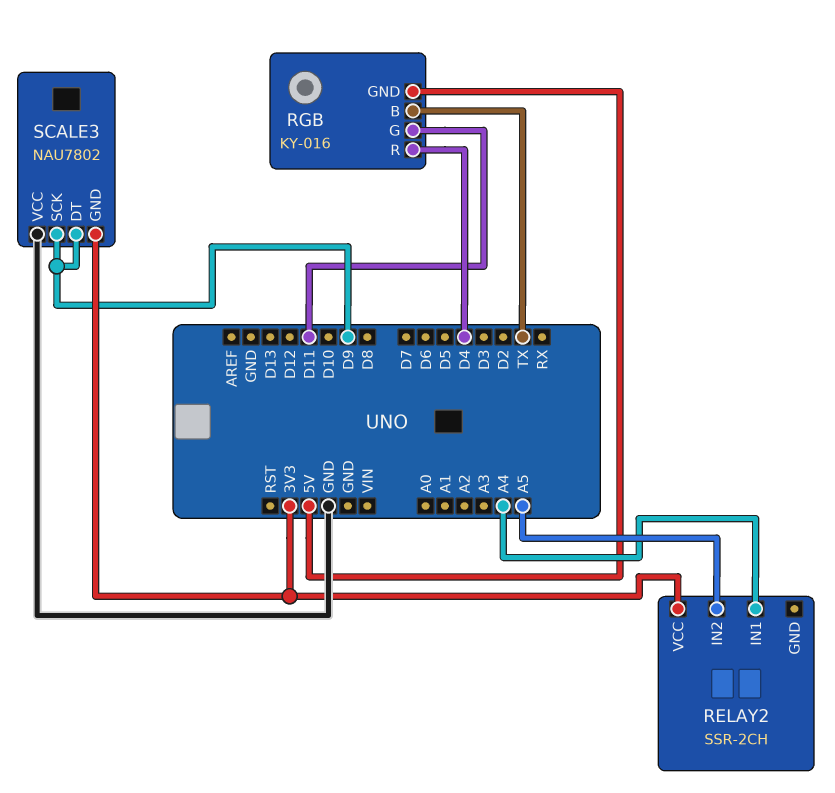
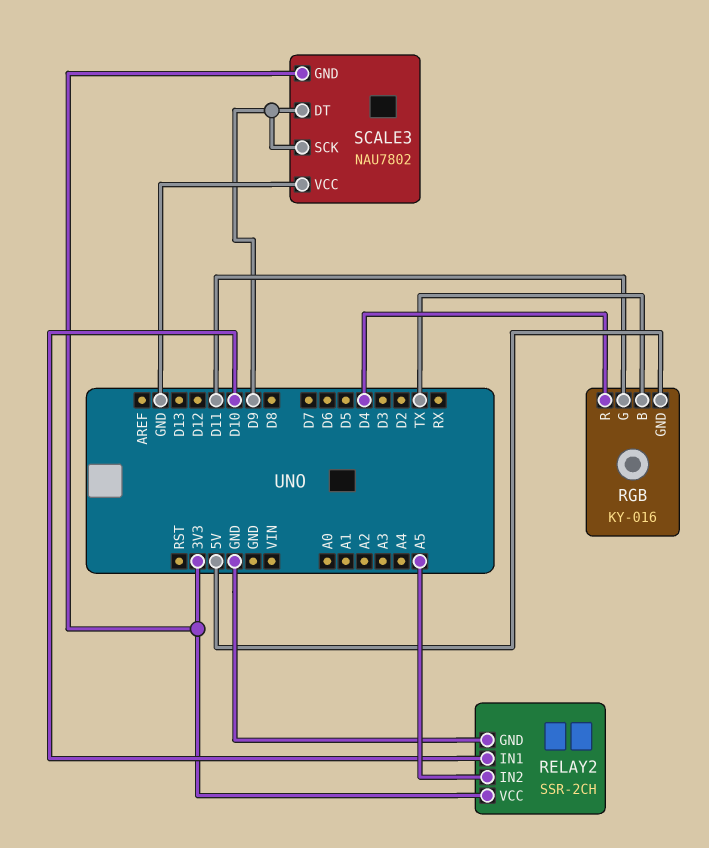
RELAY2 pin GND: none -> GND
RELAY2 pin IN1: A4 -> D10

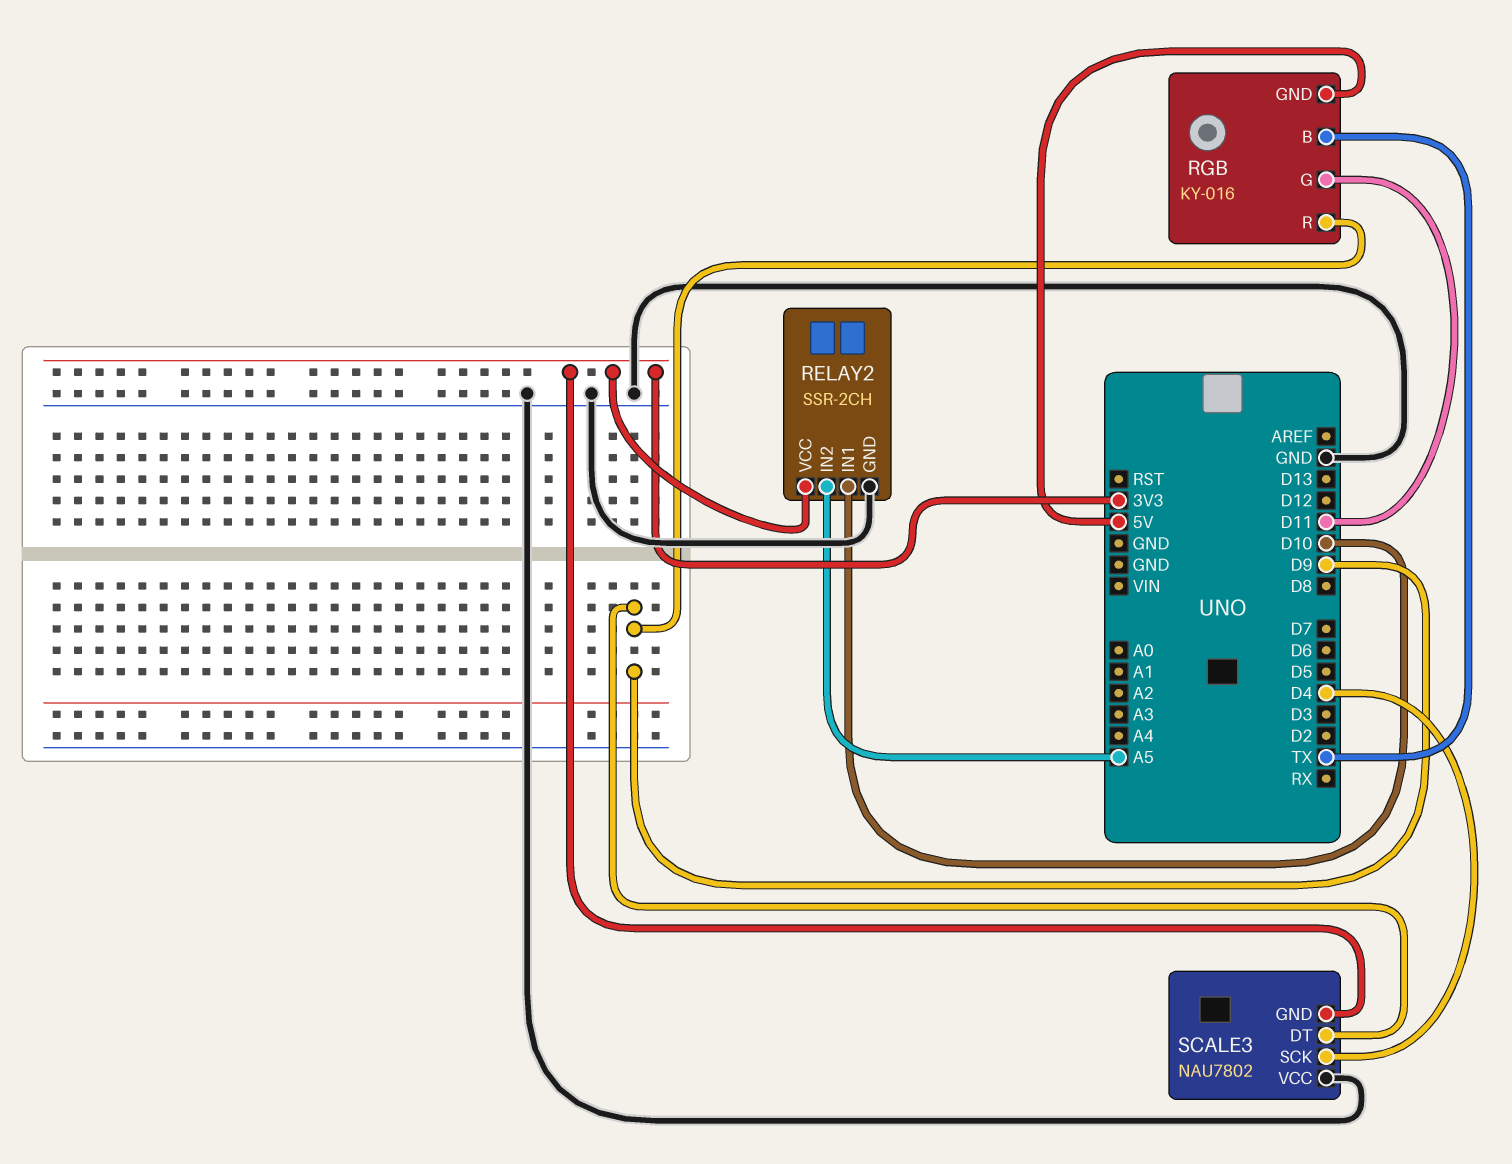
RGB pin R: D4 -> D9
SCALE3 pin SCK: D9 -> D4

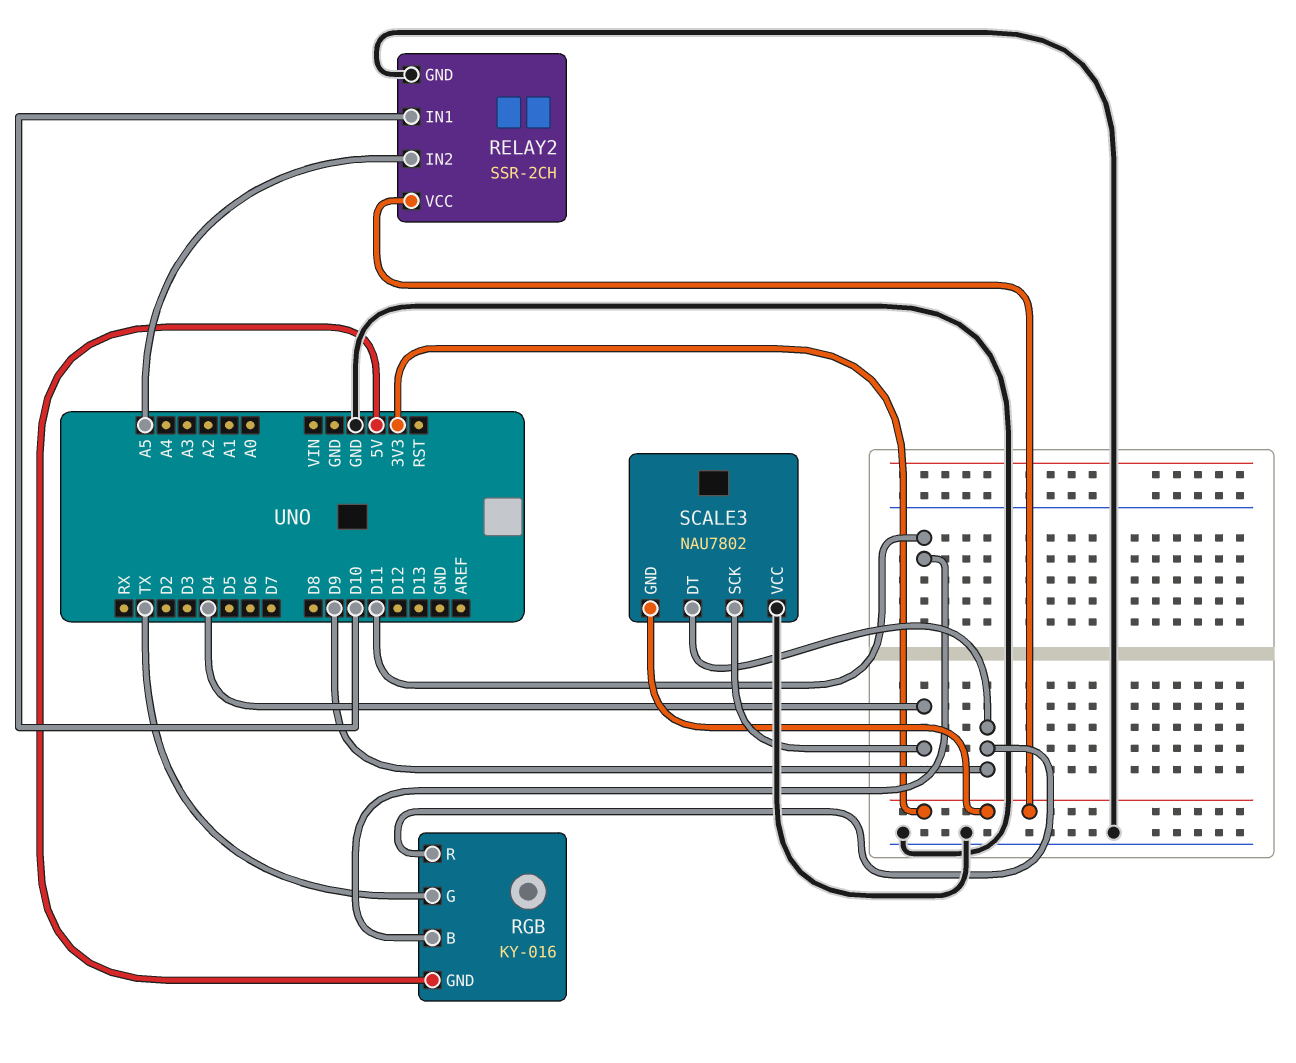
RGB pin B: TX -> D11
RGB pin G: D11 -> TX

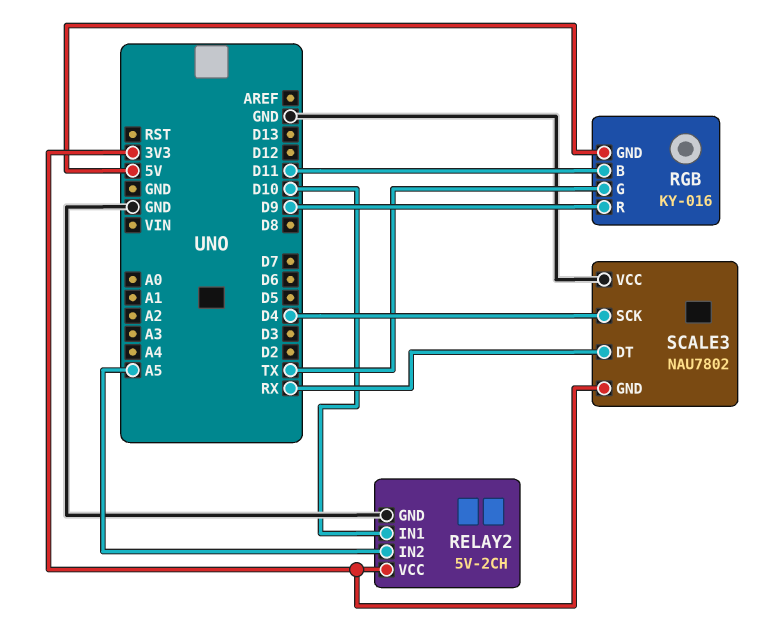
RELAY2: SSR-2CH -> 5V-2CH
SCALE3 pin DT: D9 -> RX

